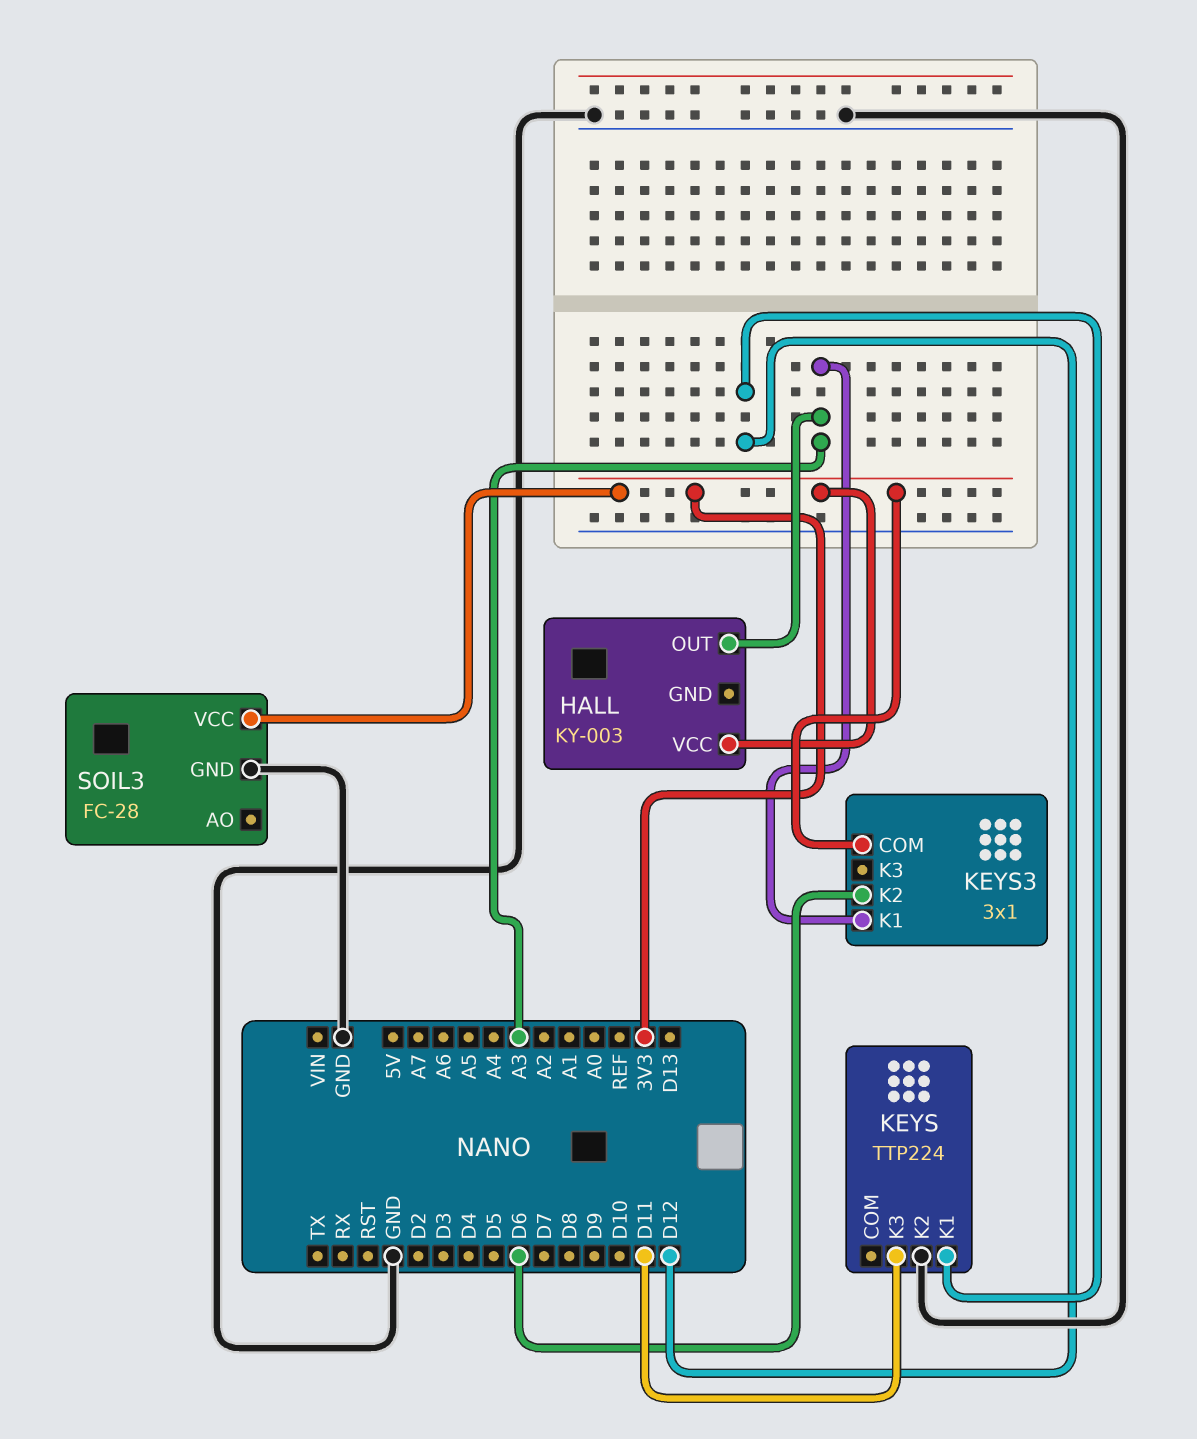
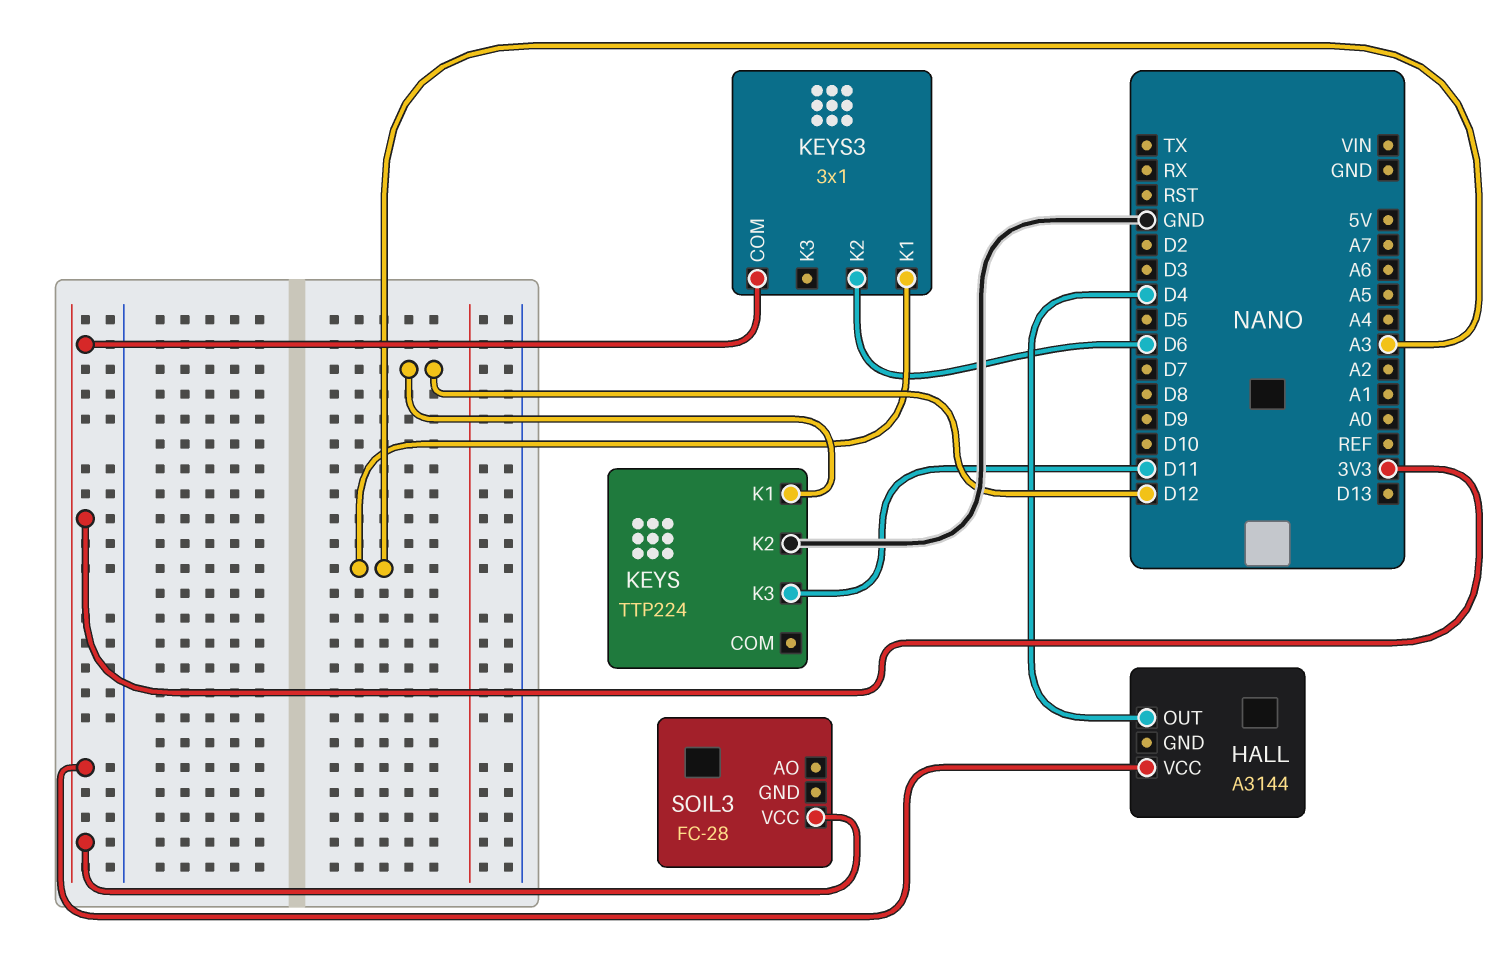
HALL: KY-003 -> A3144
HALL pin OUT: A3 -> D4
SOIL3 pin GND: GND -> none

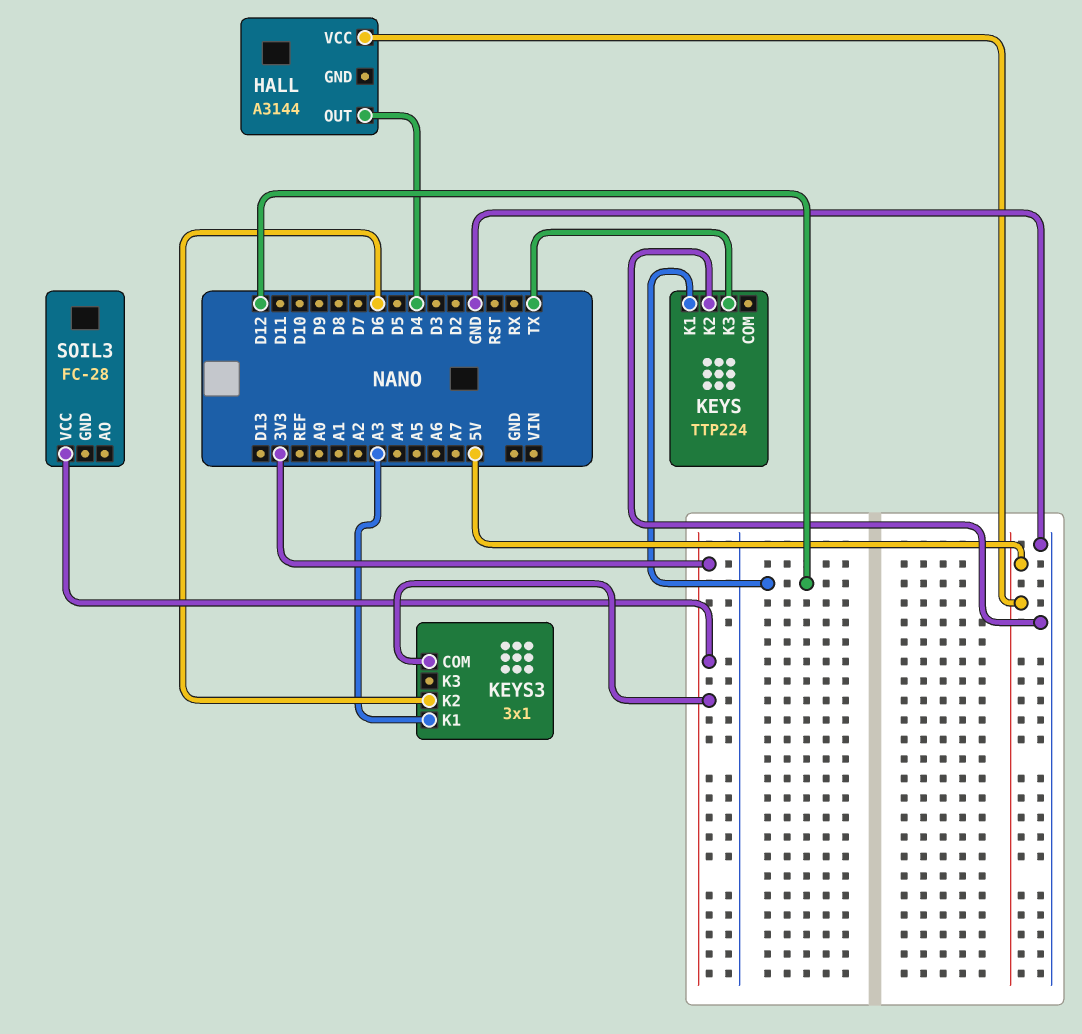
HALL pin VCC: 3V3 -> 5V
KEYS pin K3: D11 -> TX

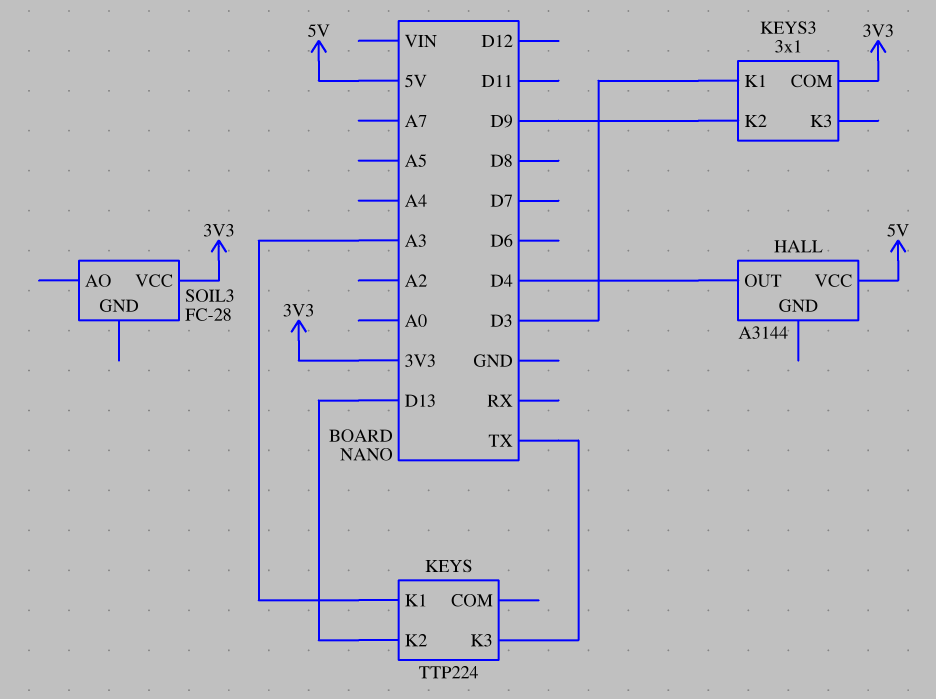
KEYS pin K1: D12 -> A3
KEYS pin K2: GND -> D13
KEYS3 pin K1: A3 -> D3
KEYS3 pin K2: D6 -> D9

